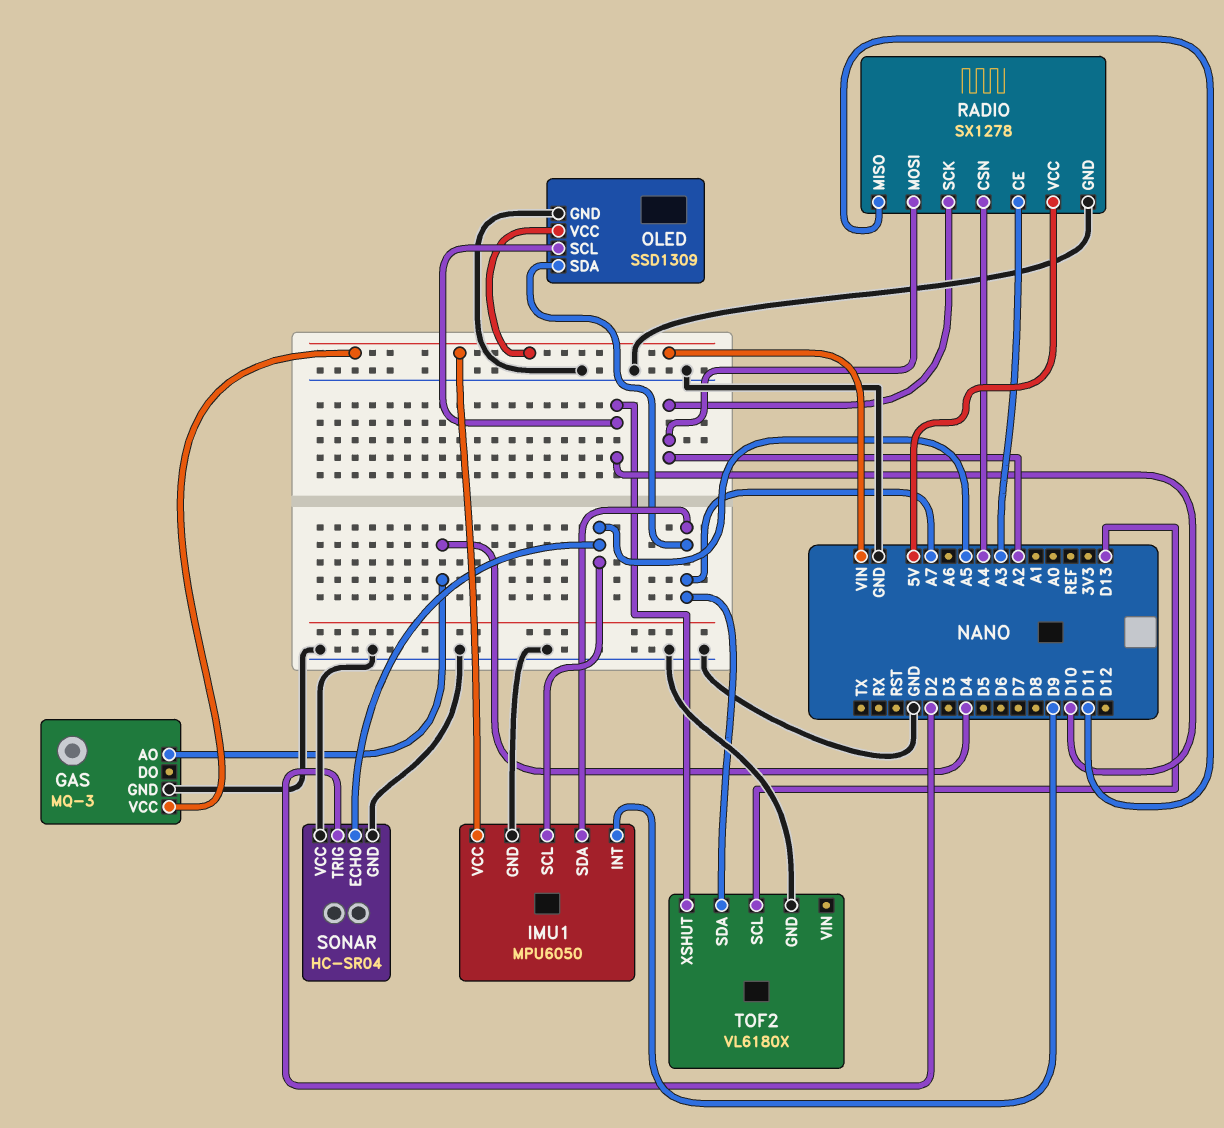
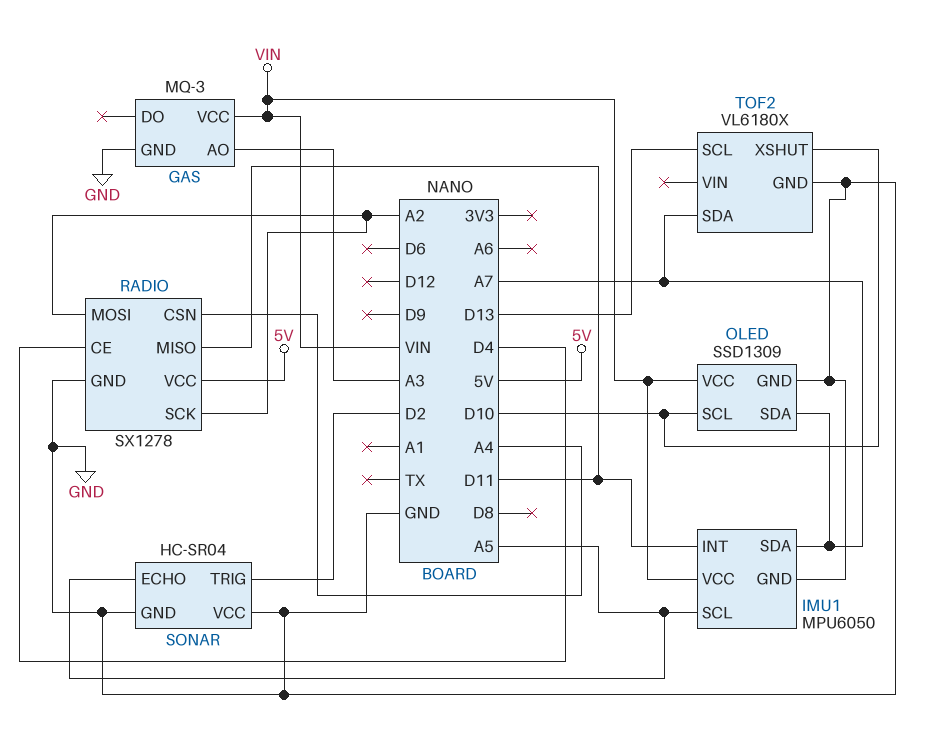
GAS pin AO: D4 -> A3
IMU1 pin INT: D9 -> D11
RADIO pin CE: A3 -> D4

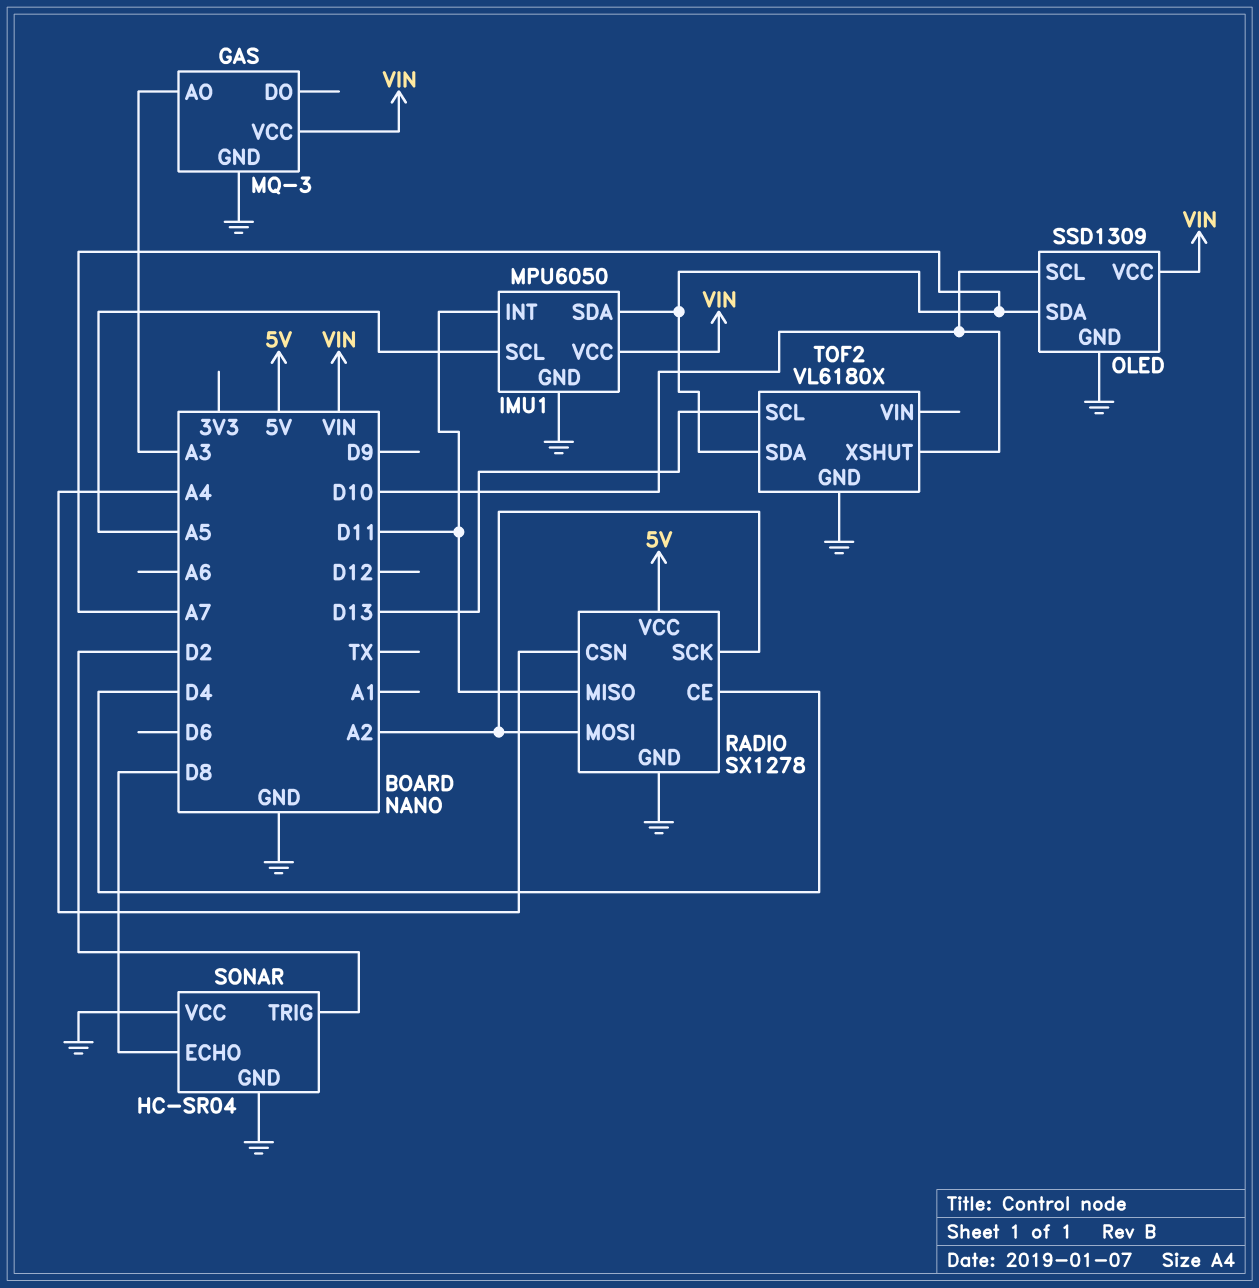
SONAR pin ECHO: A5 -> D8

